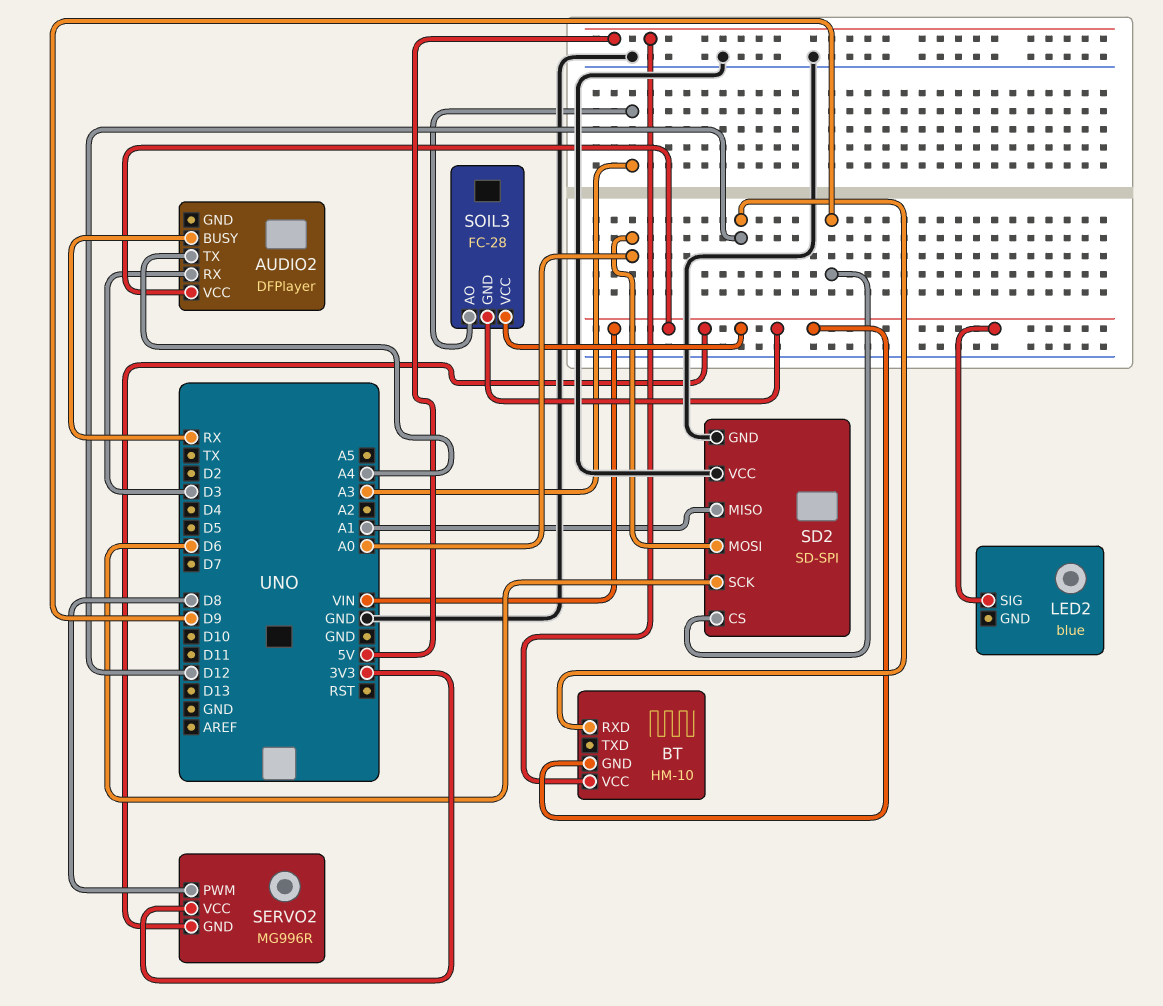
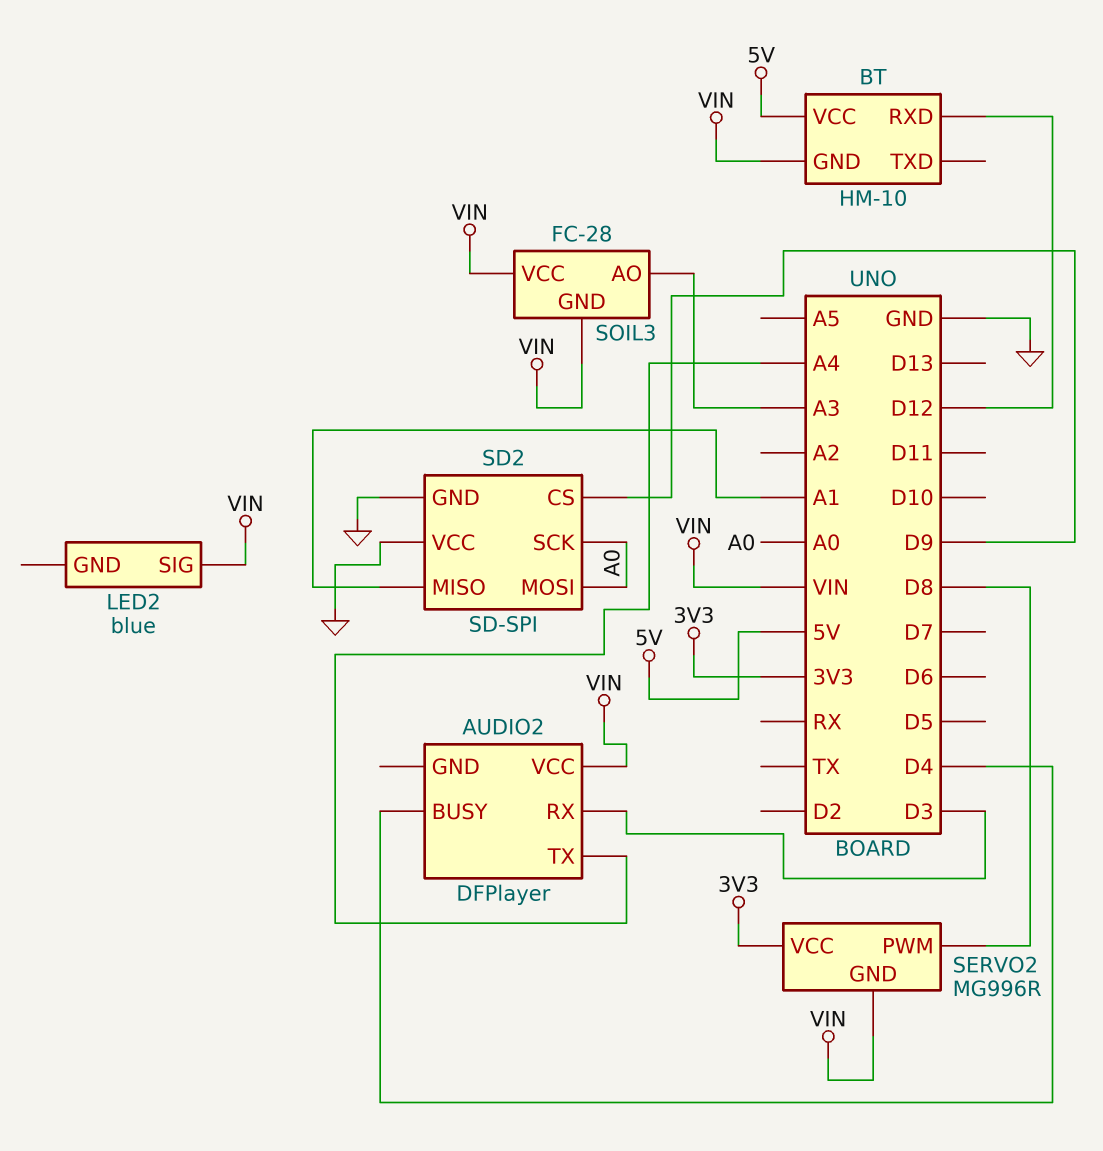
AUDIO2 pin BUSY: RX -> D4
SD2 pin SCK: D6 -> A0

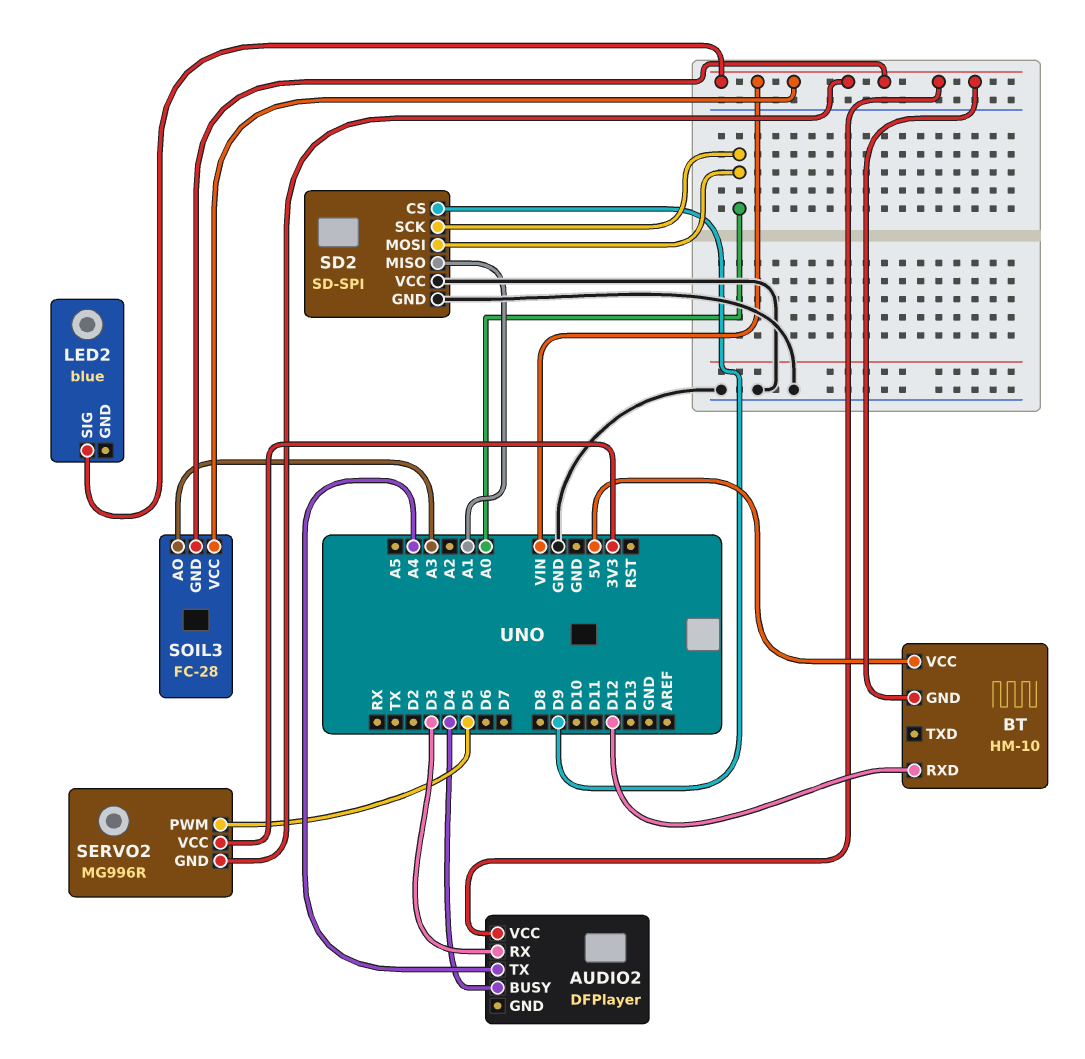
SERVO2 pin PWM: D8 -> D5

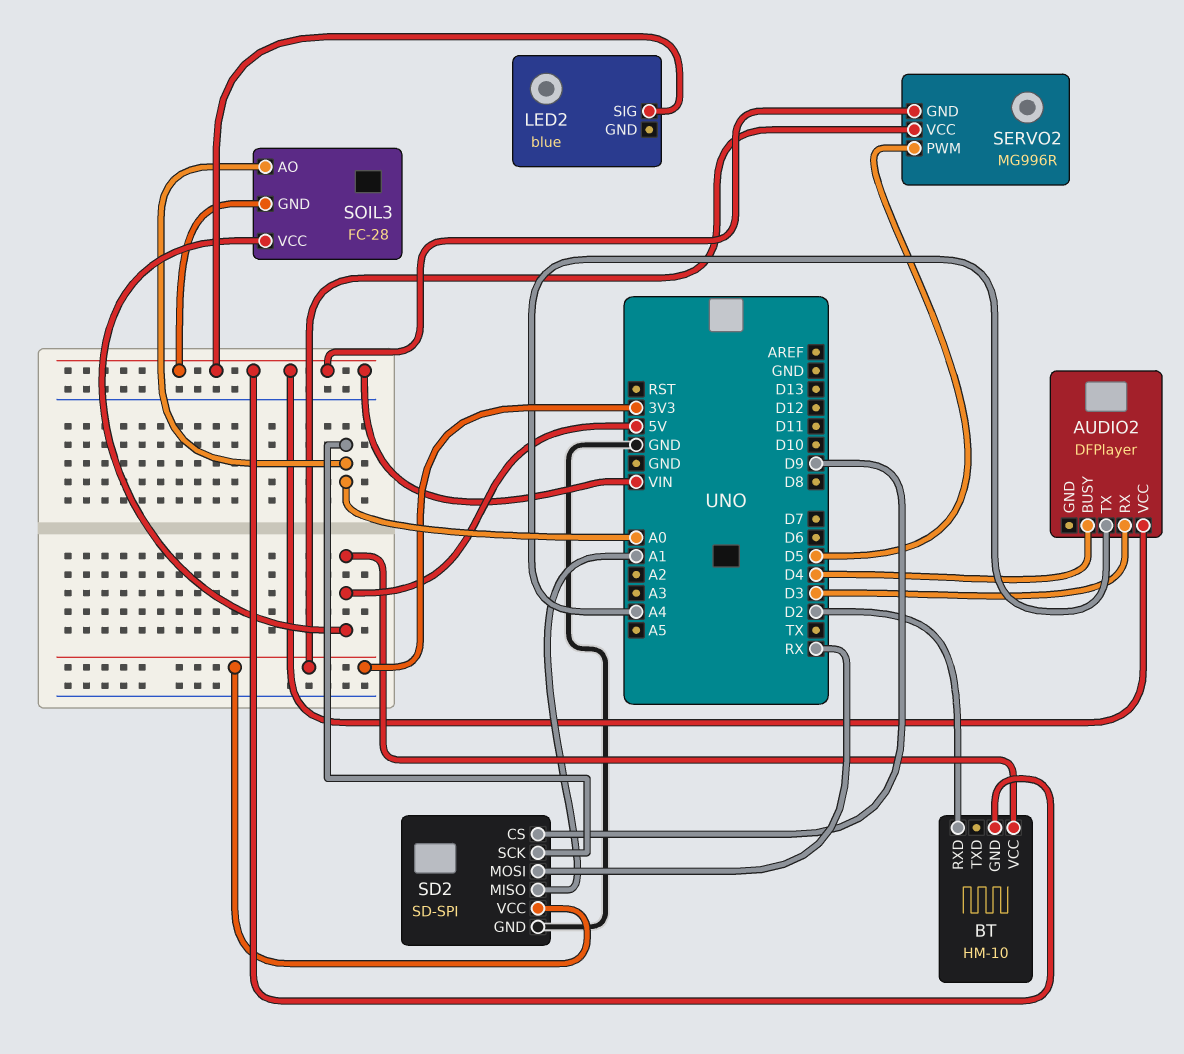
BT pin RXD: D12 -> D2
SD2 pin MOSI: A0 -> RX
SD2 pin VCC: GND -> 3V3
SOIL3 pin AO: A3 -> A0
SOIL3 pin VCC: VIN -> 5V

